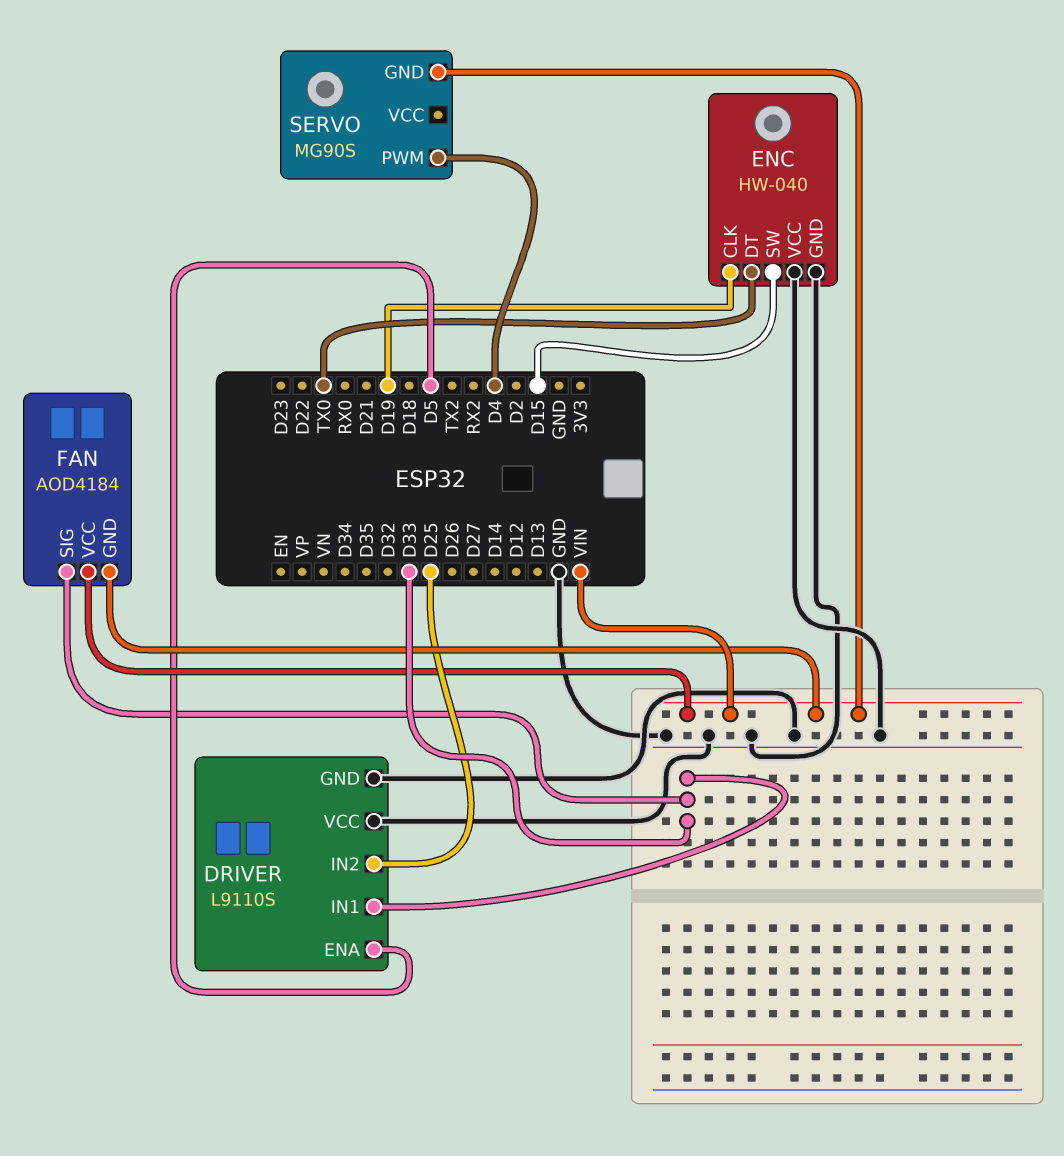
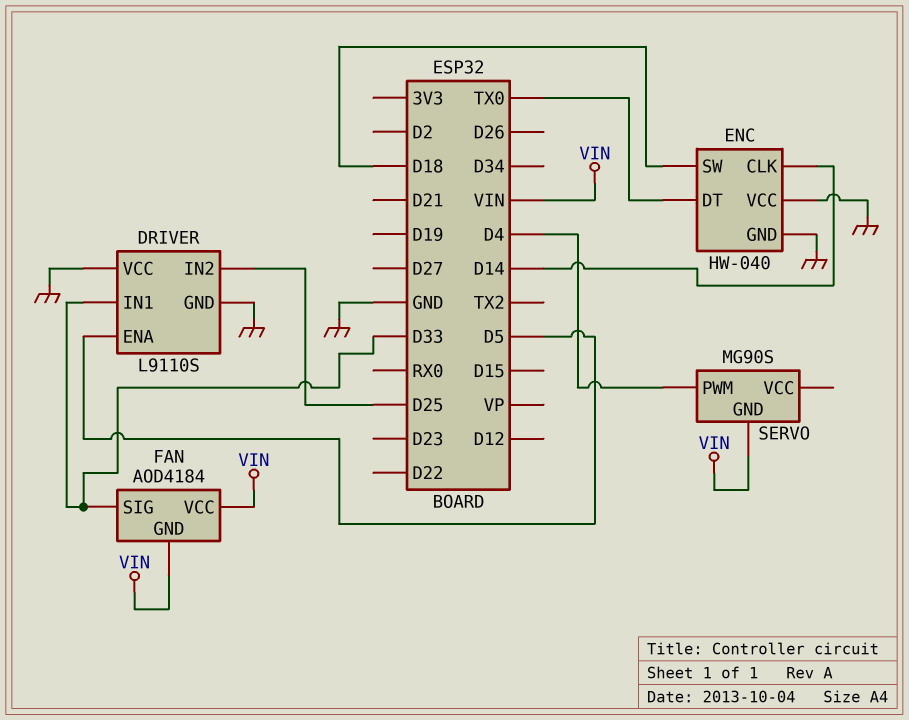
ENC pin CLK: D19 -> D14
ENC pin SW: D15 -> D18

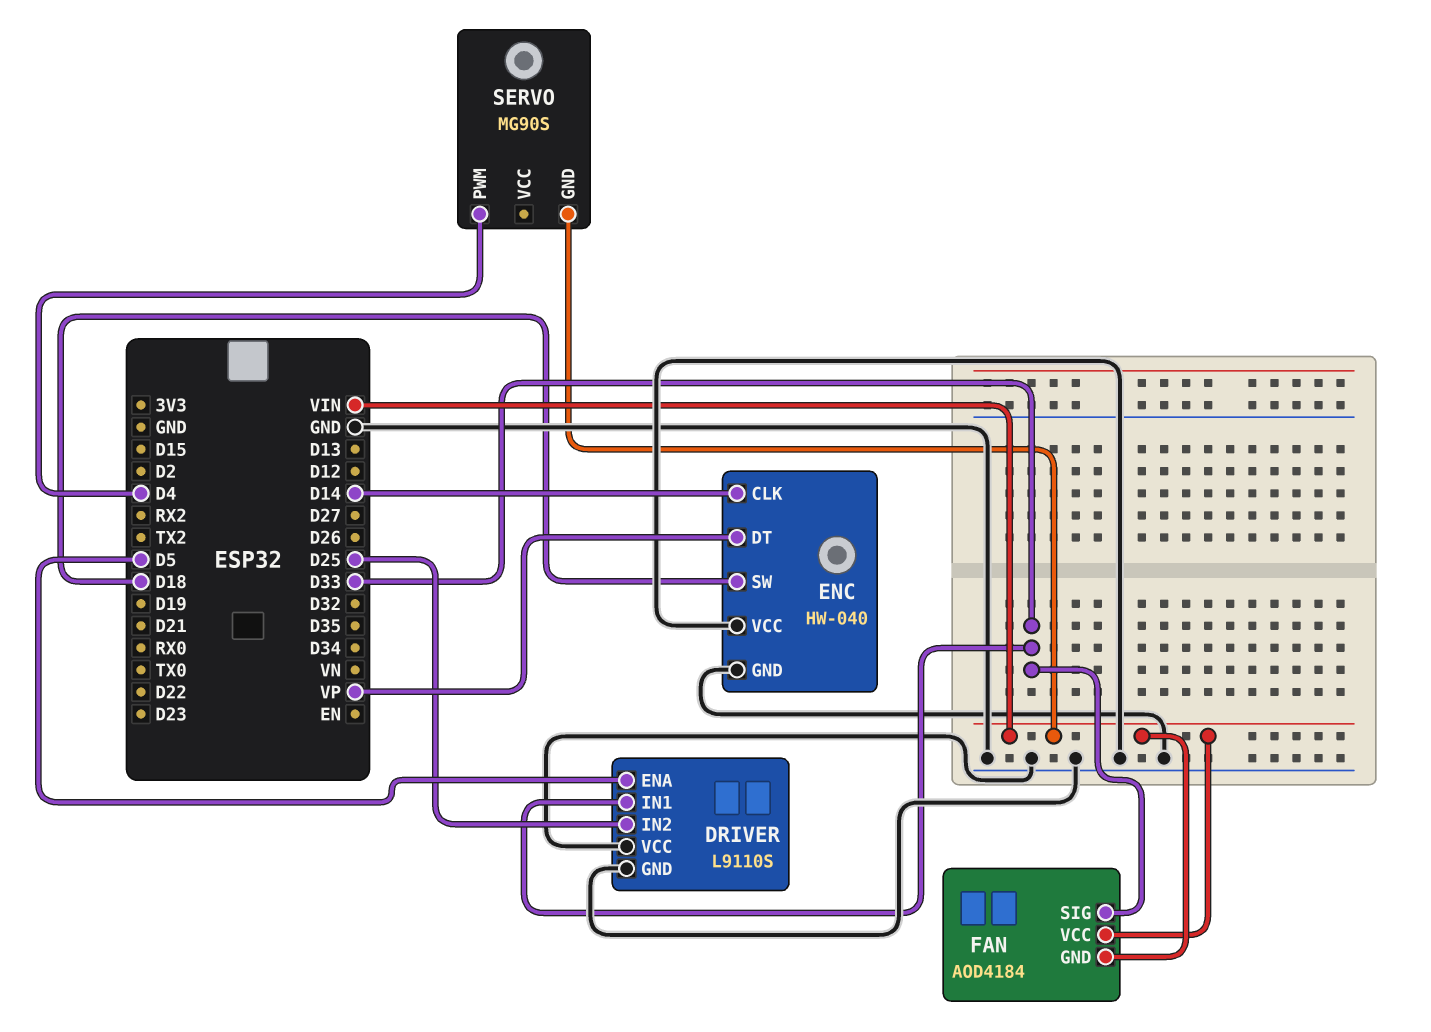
ENC pin DT: TX0 -> VP

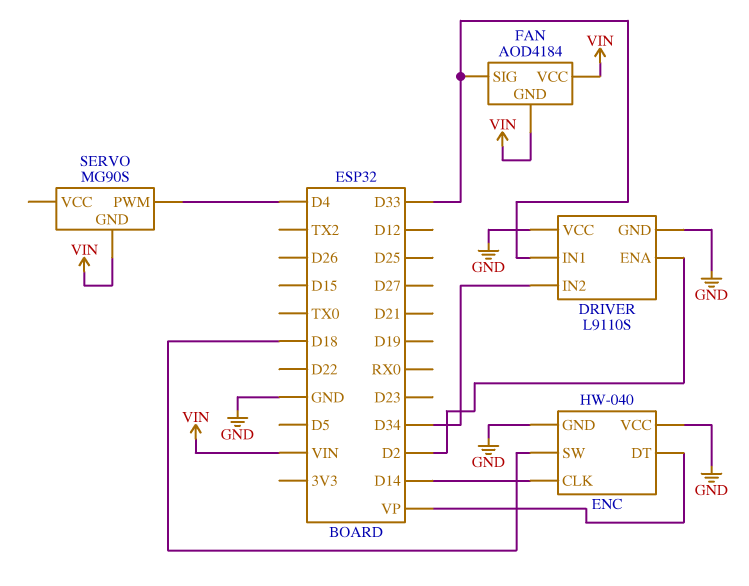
DRIVER pin ENA: D5 -> D2
DRIVER pin IN2: D25 -> D34

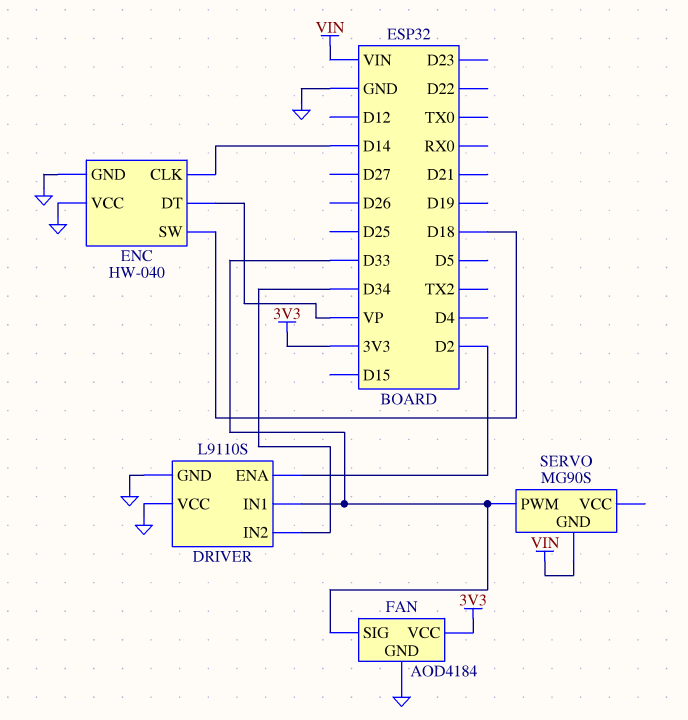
FAN pin GND: VIN -> GND
FAN pin VCC: VIN -> 3V3
SERVO pin PWM: D4 -> D33

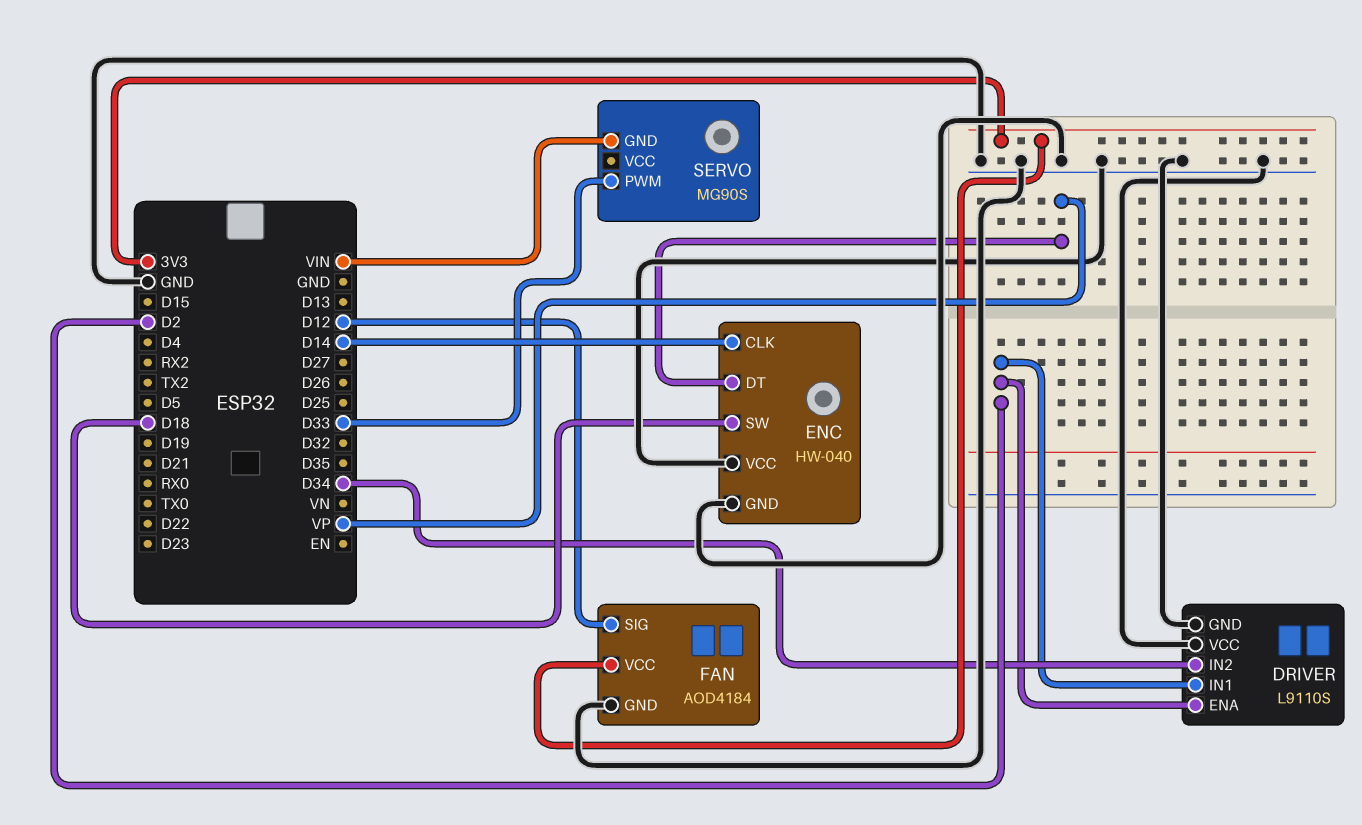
DRIVER pin IN1: D33 -> D2
FAN pin SIG: D33 -> D12

